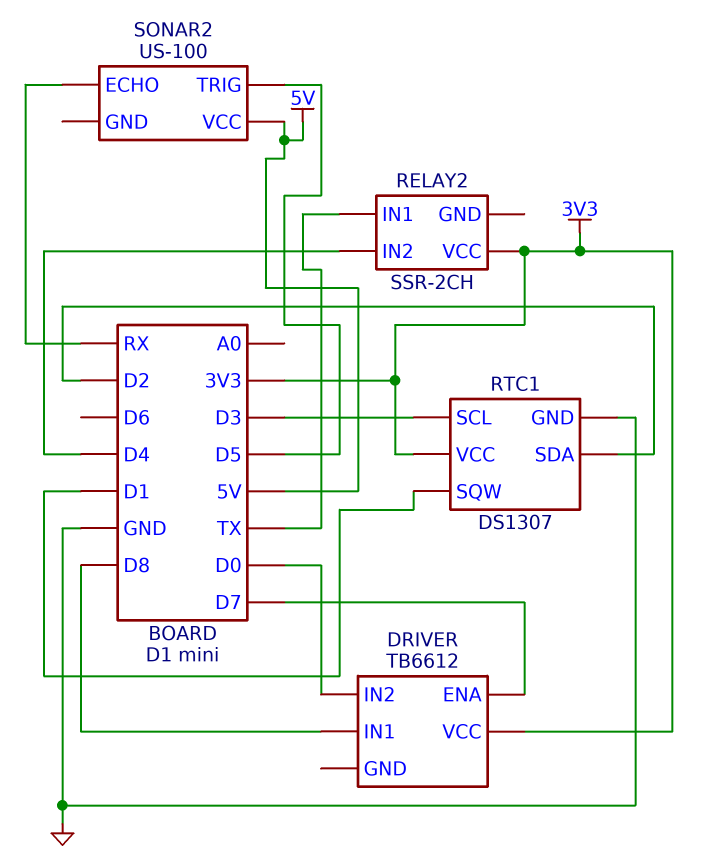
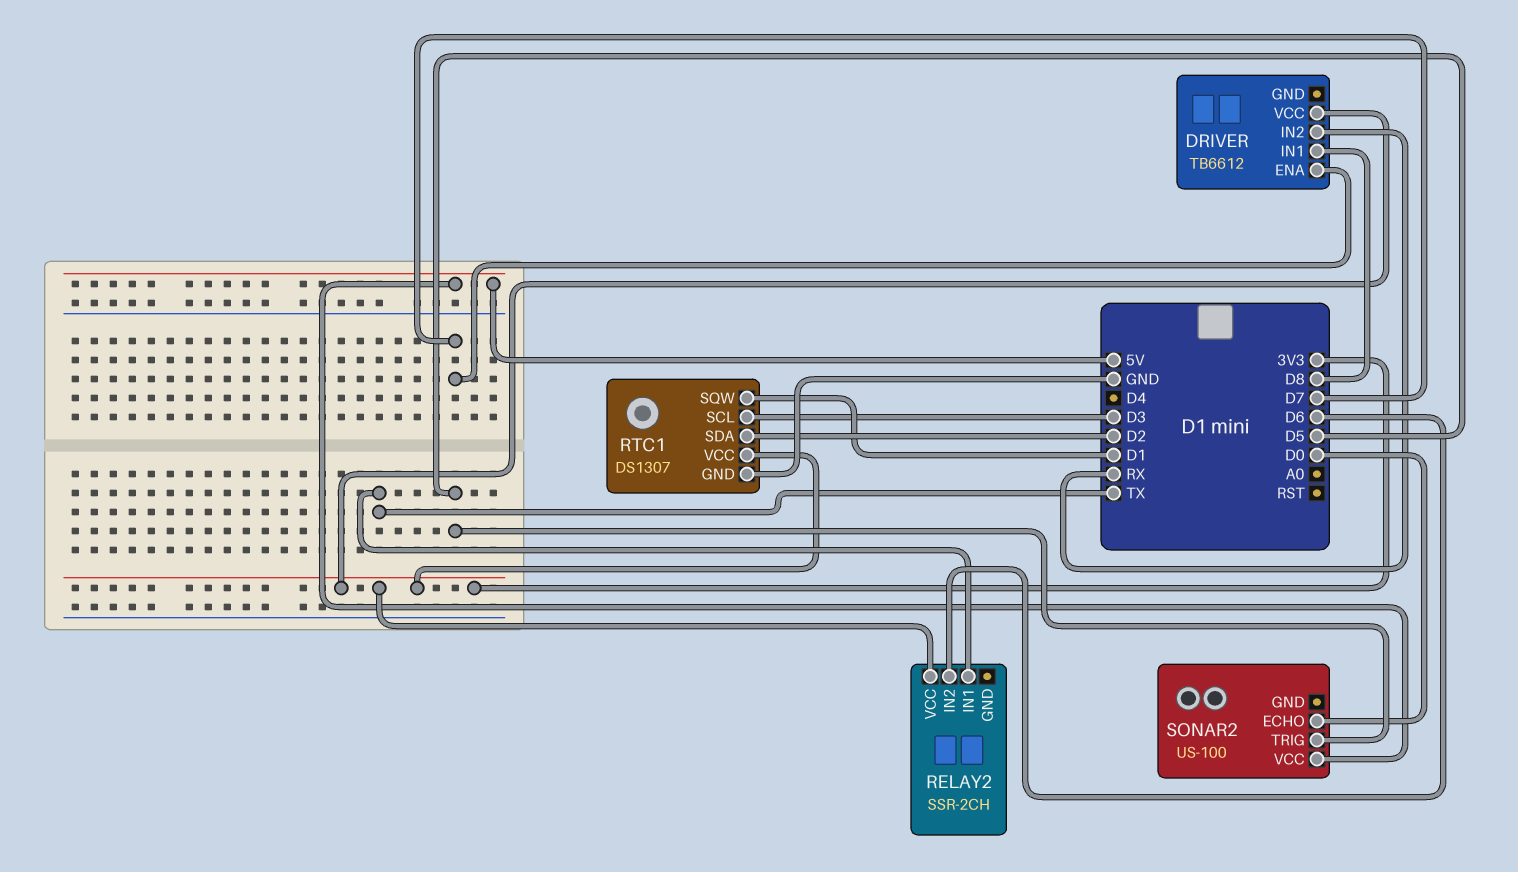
DRIVER pin IN2: D0 -> RX
RELAY2 pin IN2: D4 -> D6
SONAR2 pin ECHO: RX -> D0

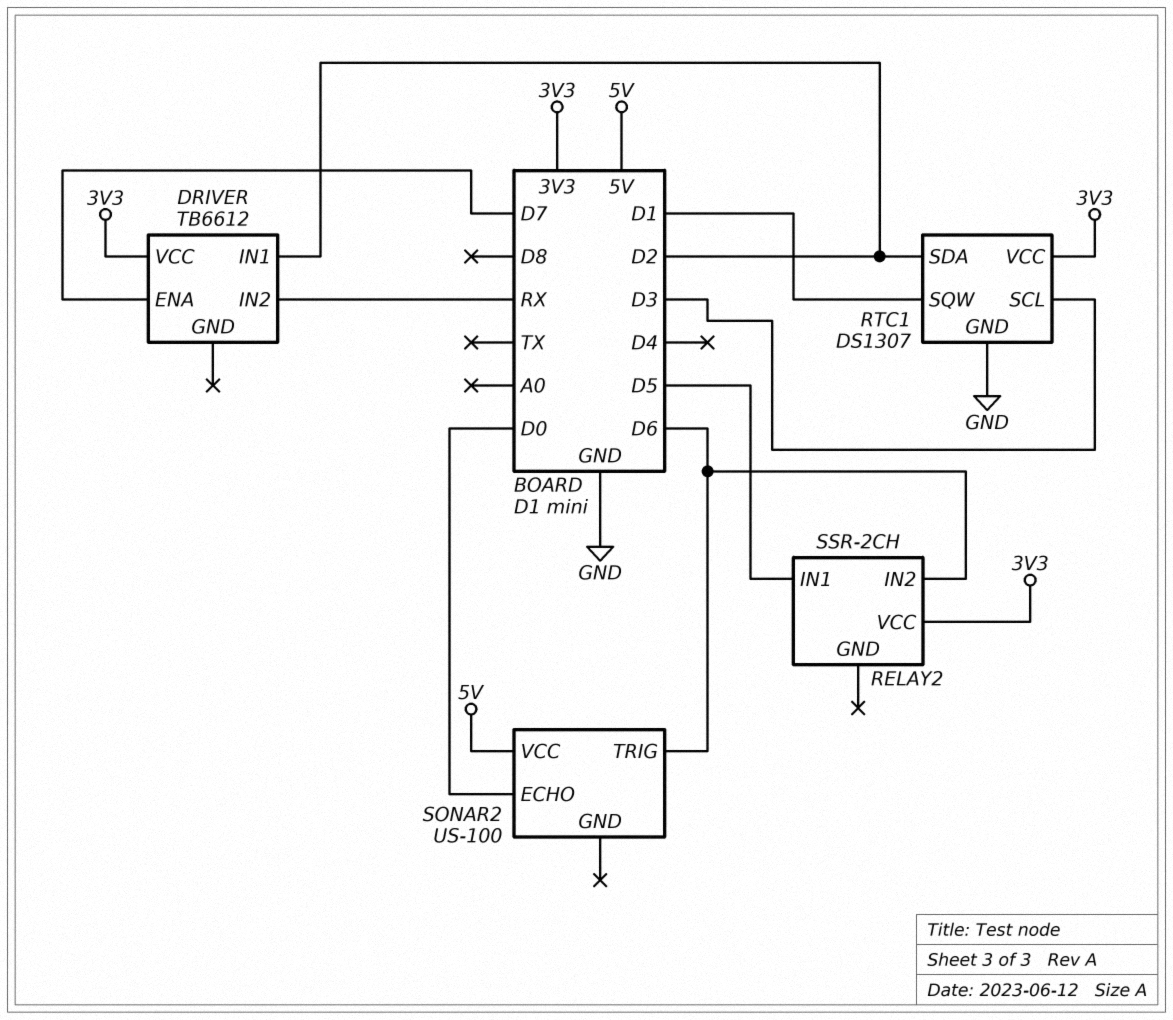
DRIVER pin IN1: D8 -> D2
RELAY2 pin IN1: TX -> D5
SONAR2 pin TRIG: D5 -> D6

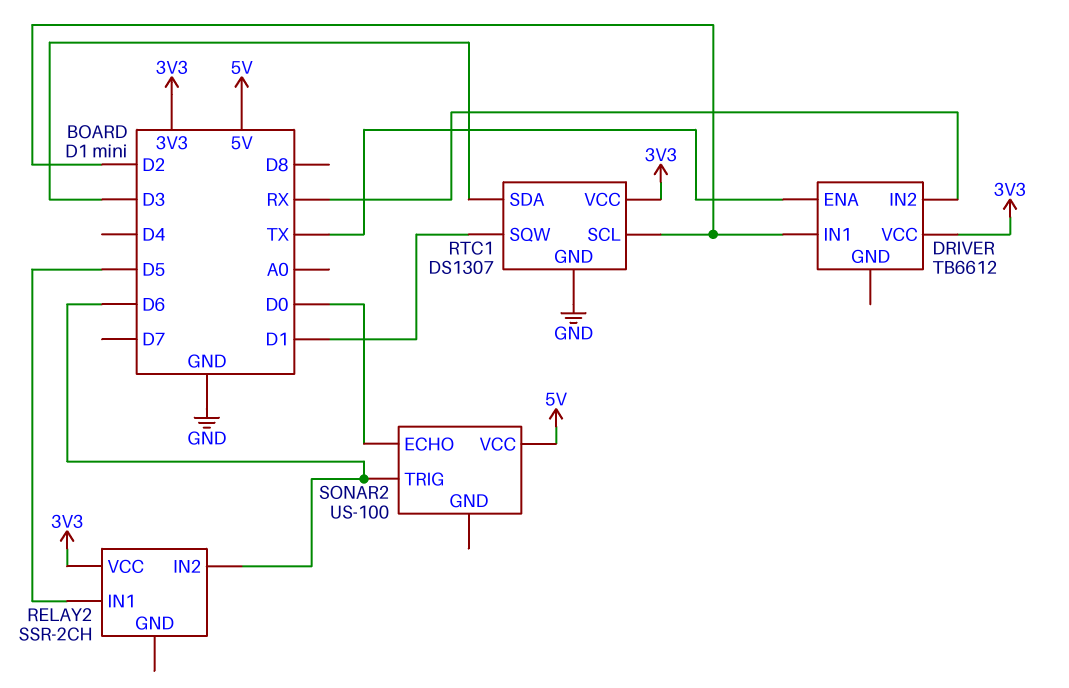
DRIVER pin ENA: D7 -> TX
RTC1 pin SCL: D3 -> D2
RTC1 pin SDA: D2 -> D3

